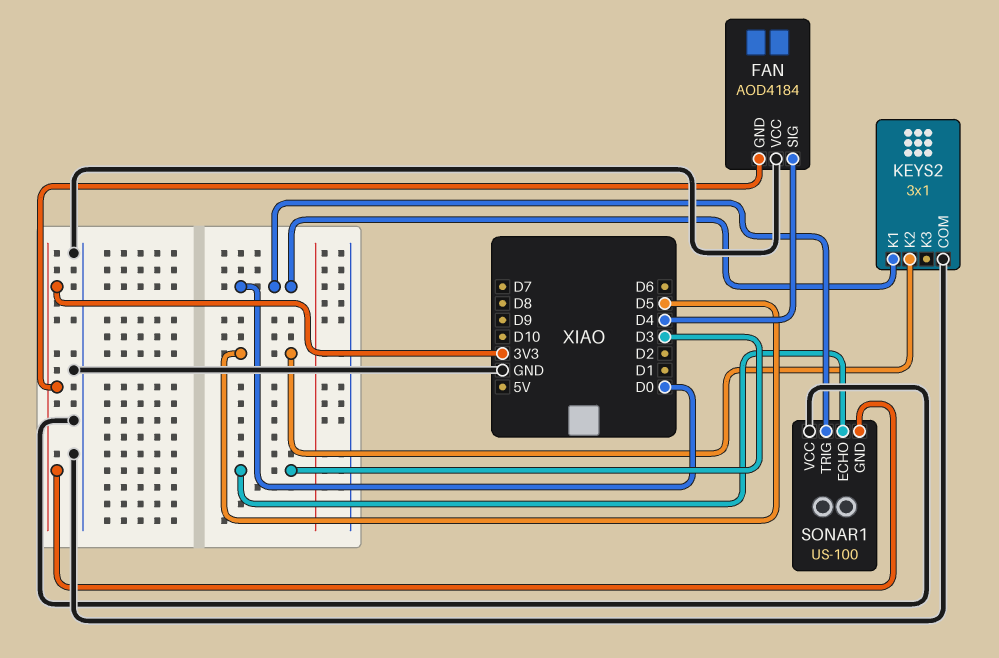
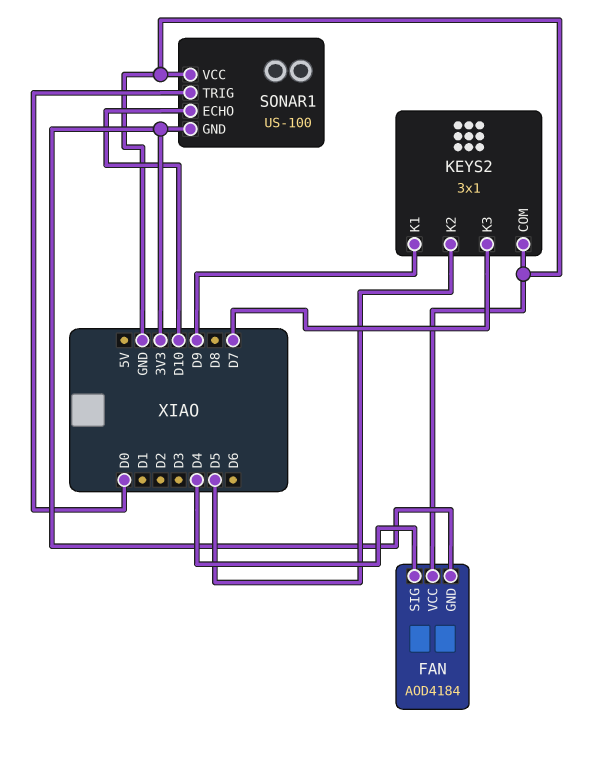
KEYS2 pin K1: D0 -> D9
KEYS2 pin K3: none -> D7
SONAR1 pin ECHO: D3 -> D10

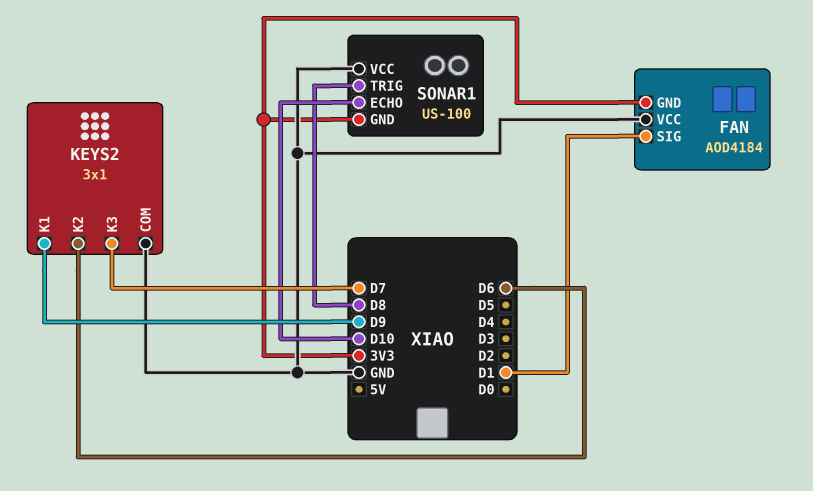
FAN pin SIG: D4 -> D1
KEYS2 pin K2: D5 -> D6
SONAR1 pin TRIG: D0 -> D8

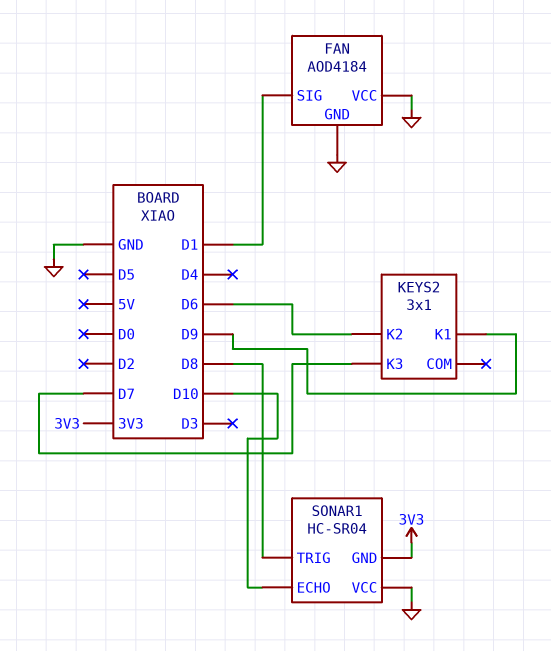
FAN pin GND: 3V3 -> GND
KEYS2 pin COM: GND -> none
SONAR1: US-100 -> HC-SR04

